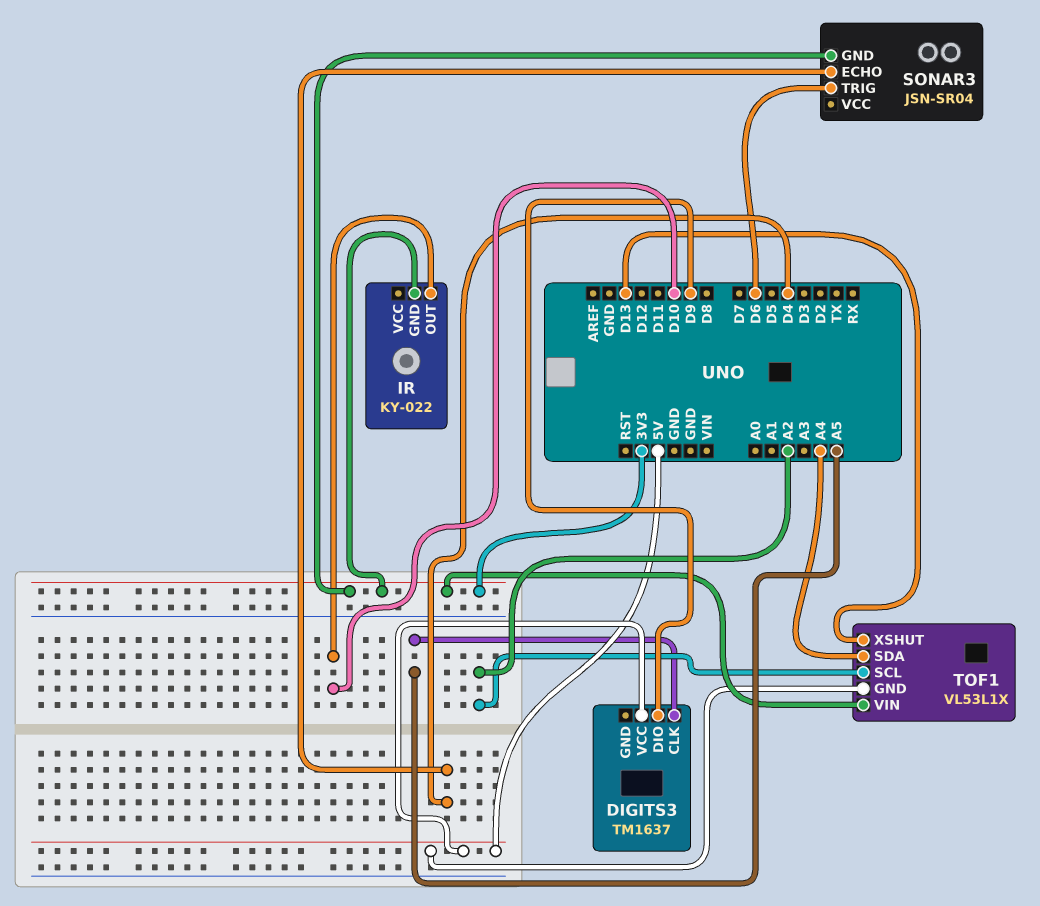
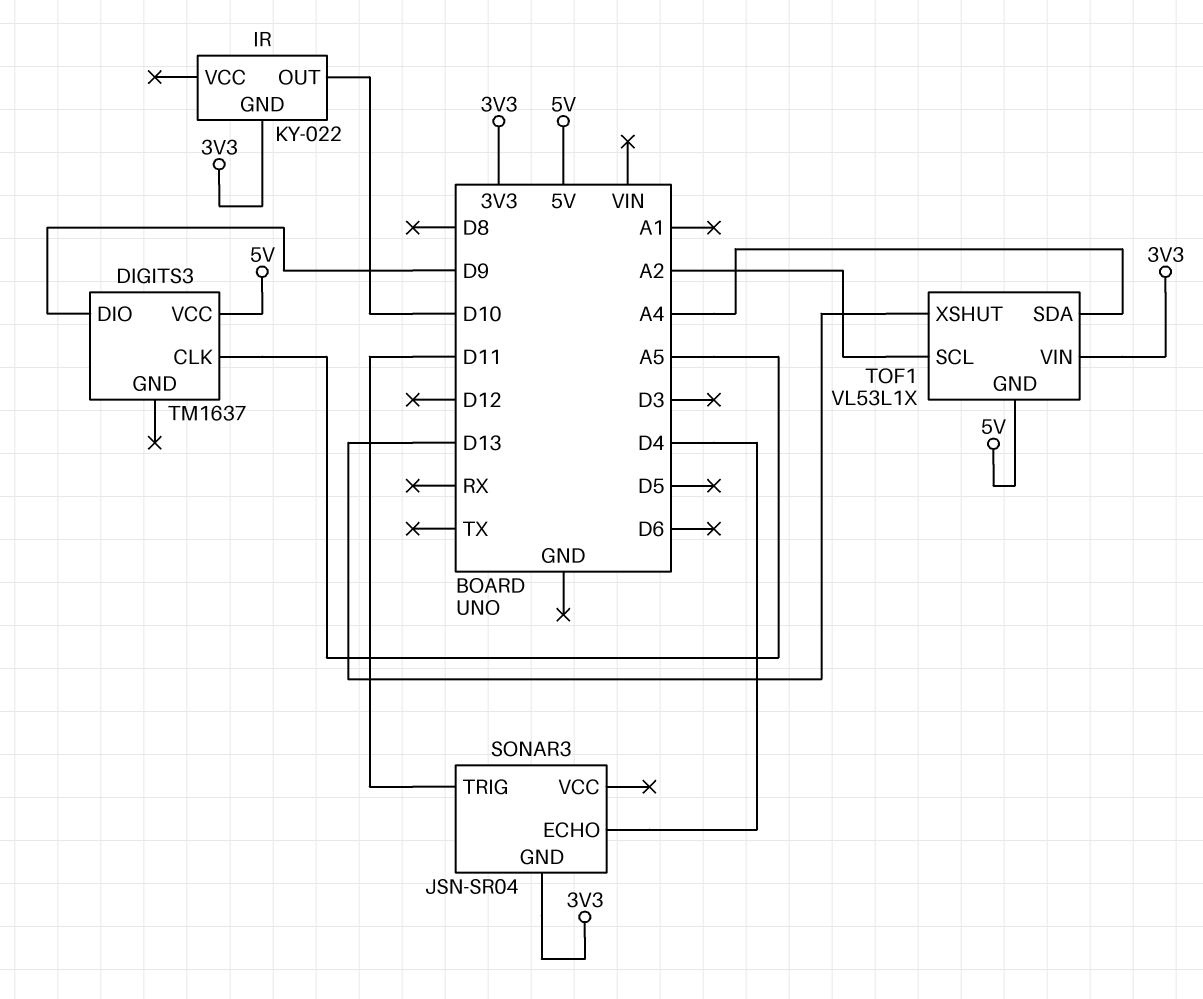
SONAR3 pin TRIG: D6 -> D11

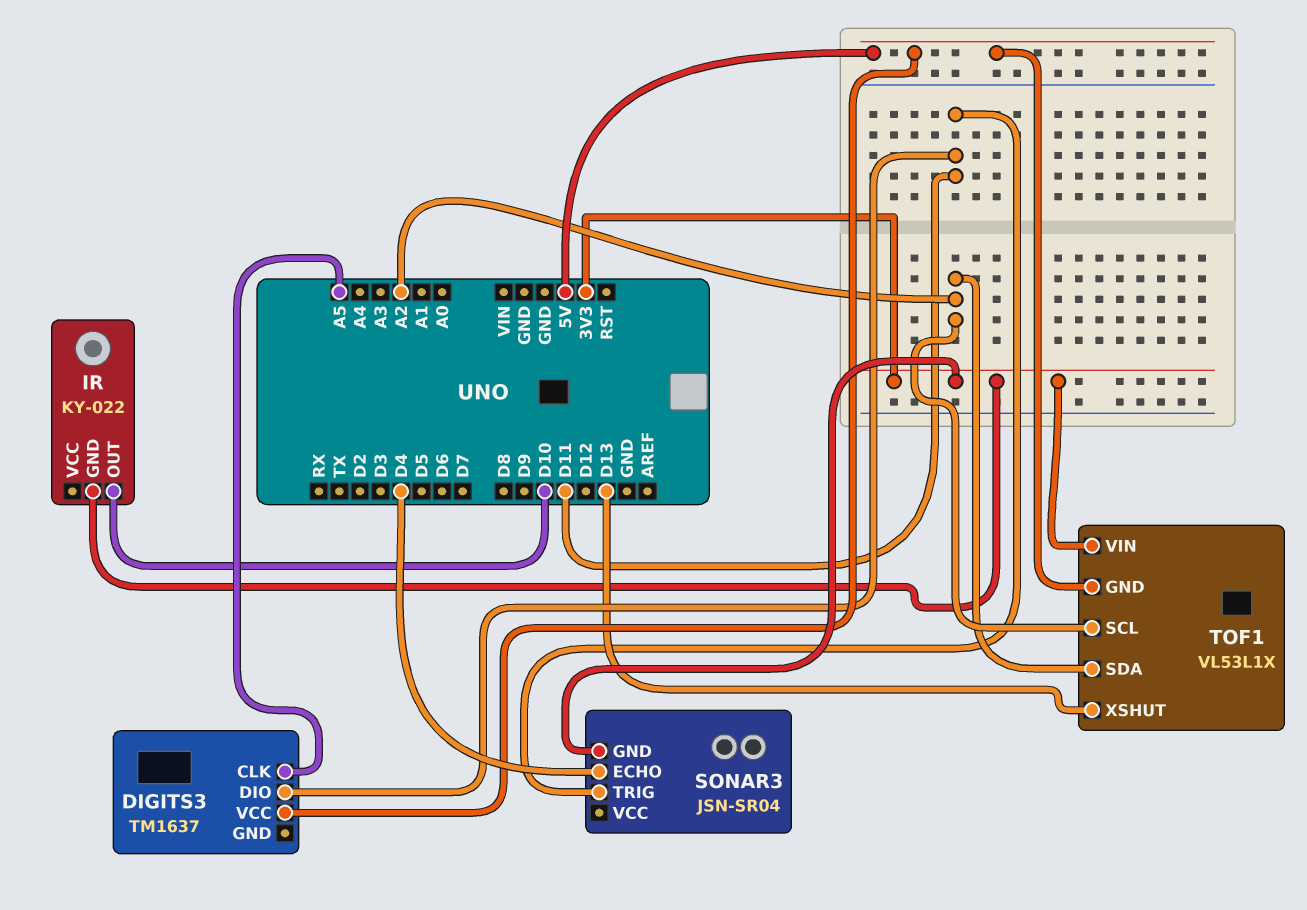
DIGITS3 pin DIO: D9 -> D11
TOF1 pin SDA: A4 -> A2

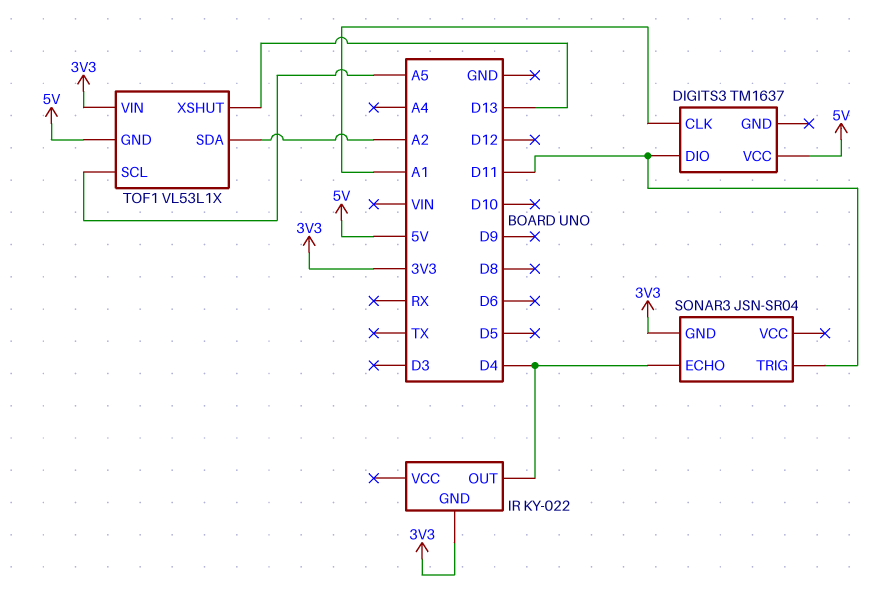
DIGITS3 pin CLK: A5 -> A1
IR pin OUT: D10 -> D4
TOF1 pin SCL: A2 -> A5

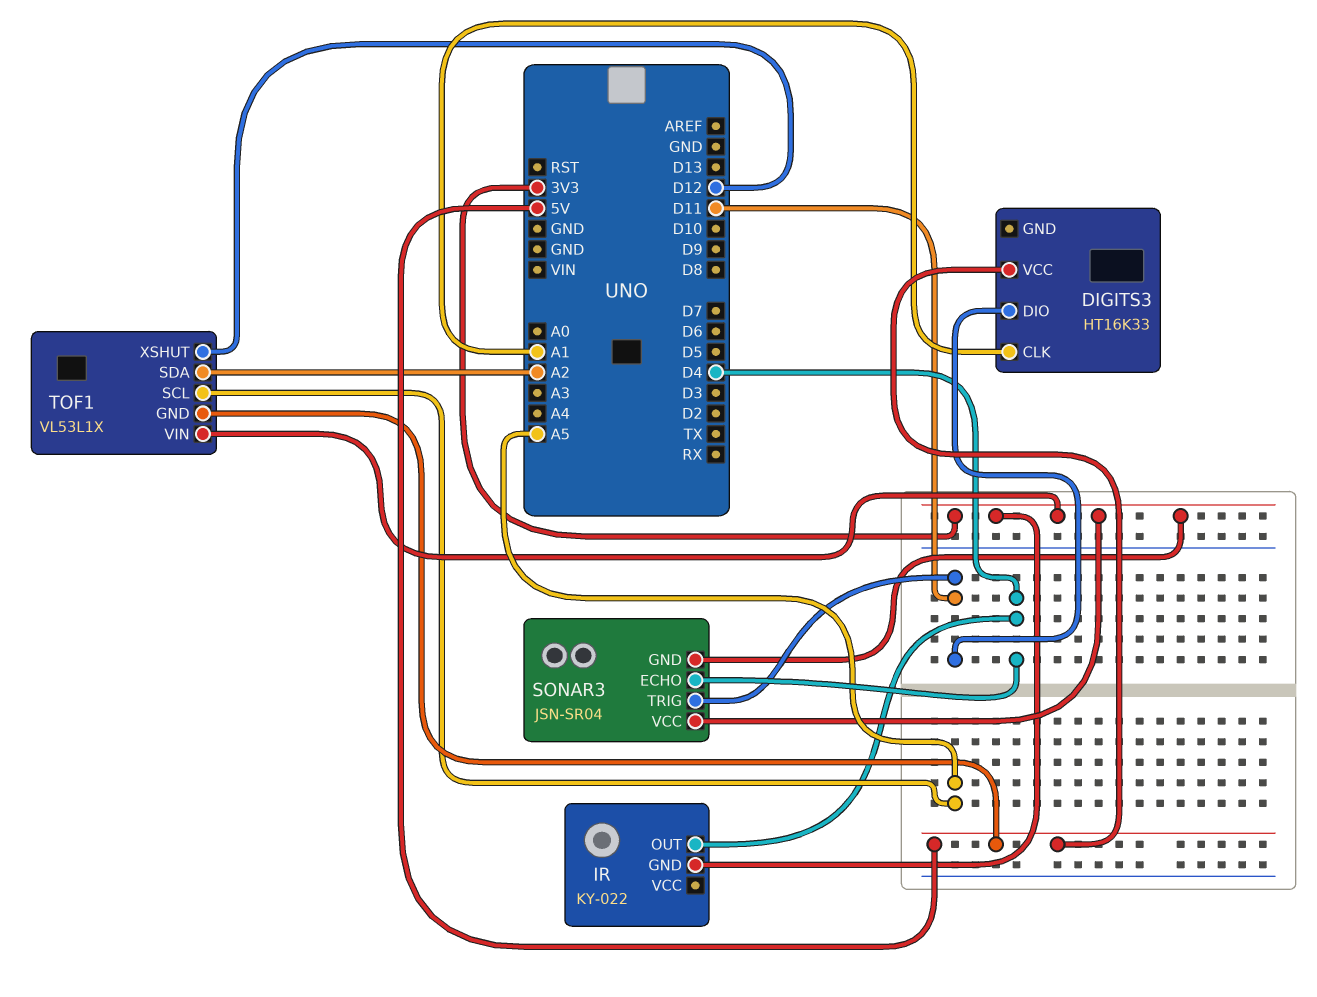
DIGITS3: TM1637 -> HT16K33
SONAR3 pin VCC: none -> 3V3
TOF1 pin XSHUT: D13 -> D12

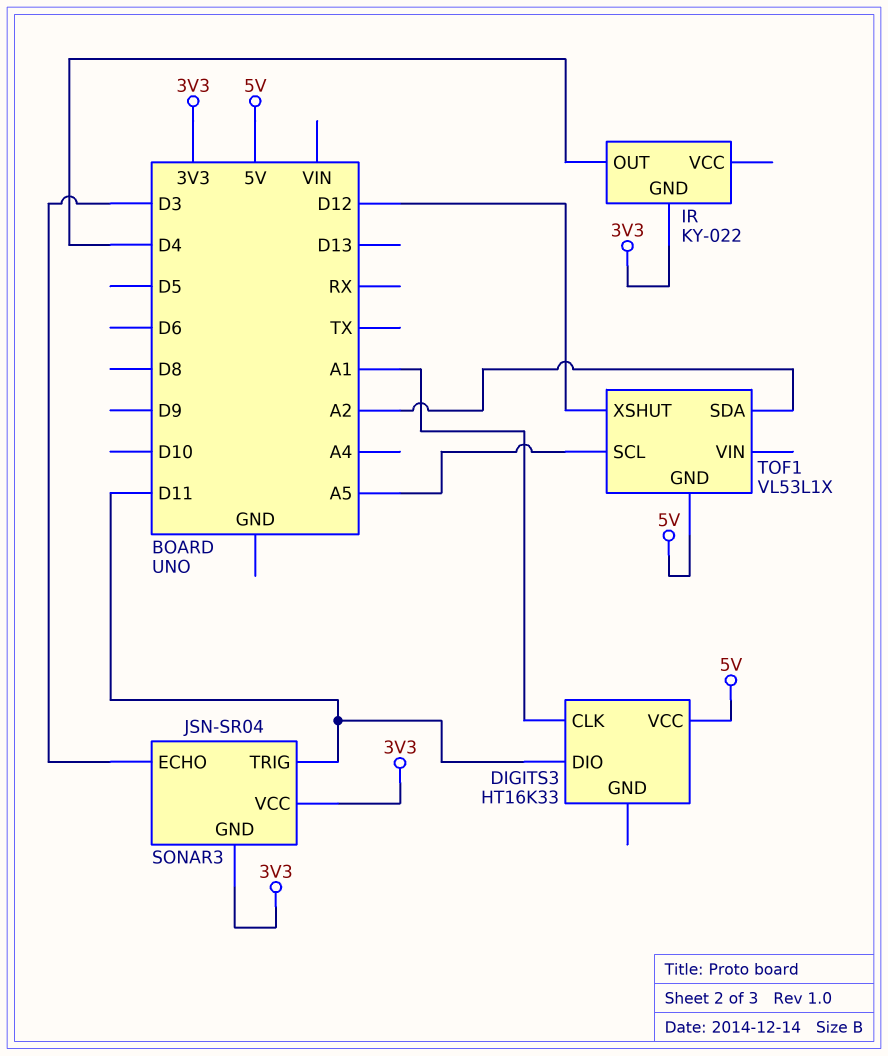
SONAR3 pin ECHO: D4 -> D3
TOF1 pin VIN: 3V3 -> none

